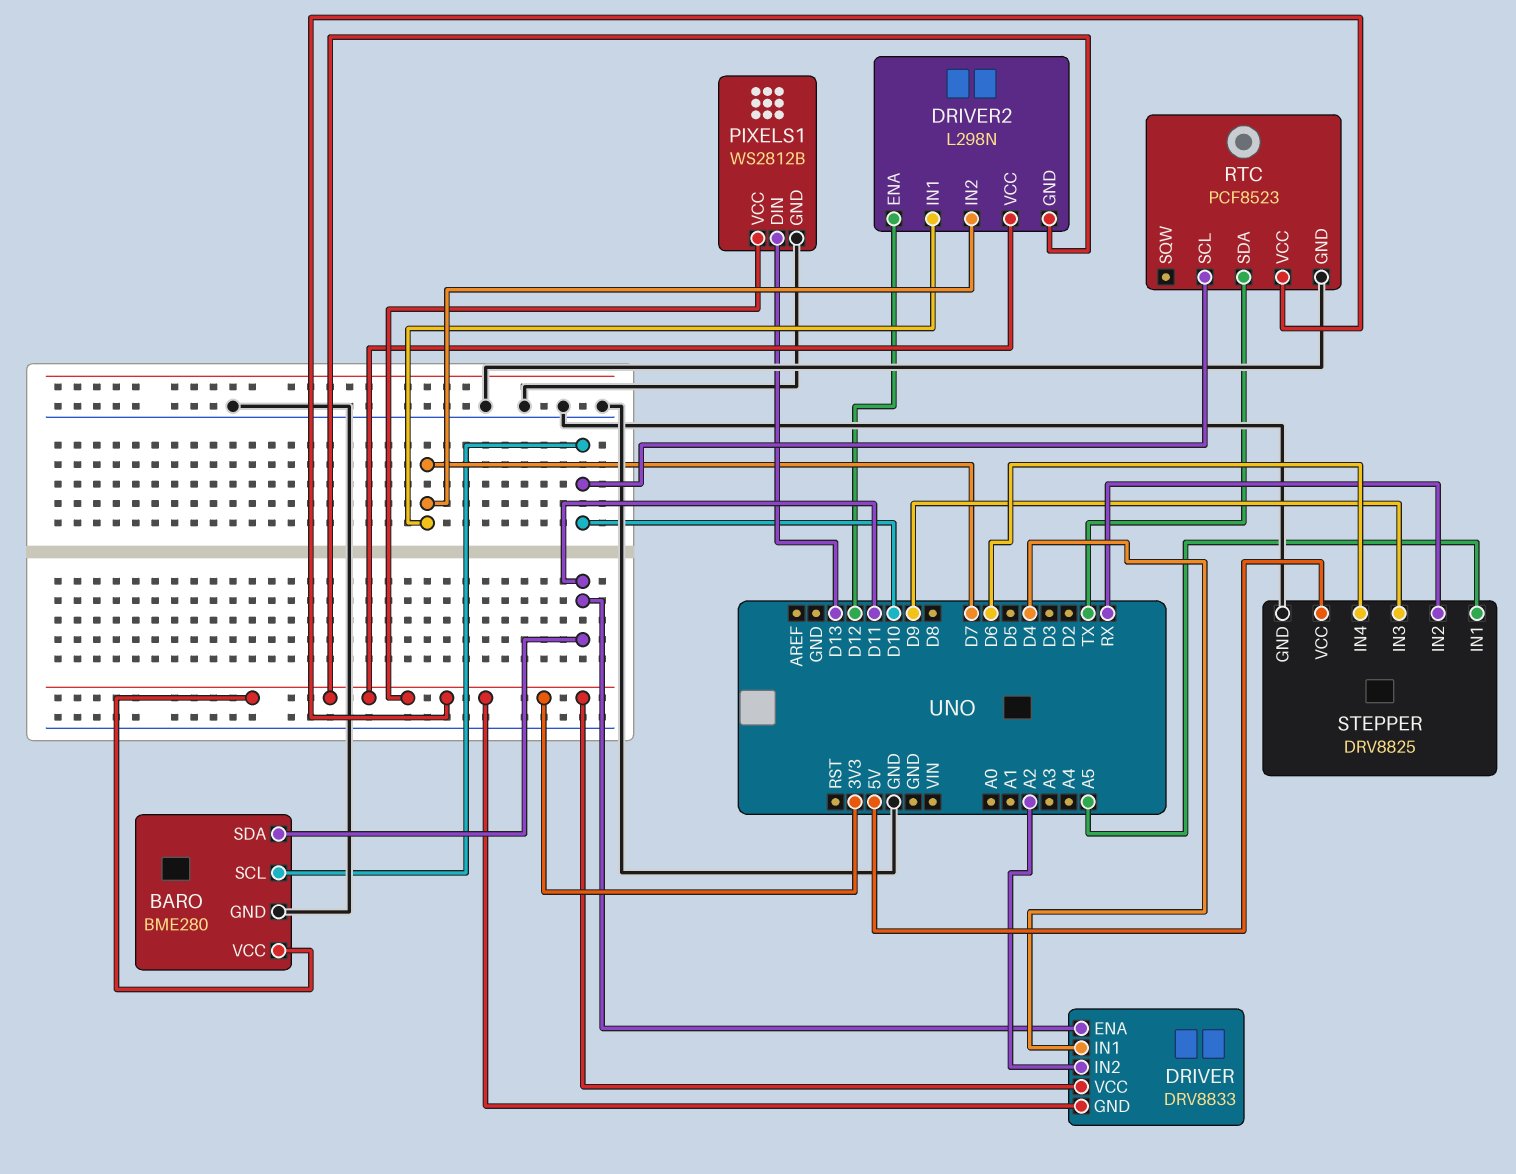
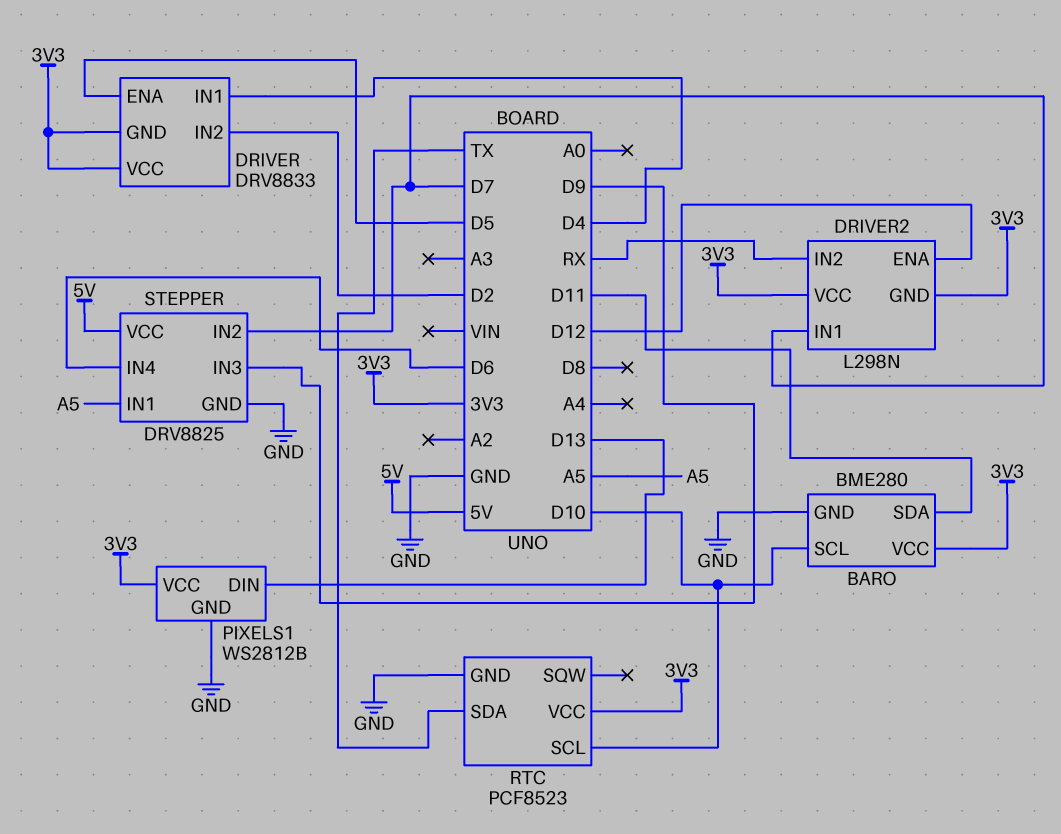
DRIVER pin ENA: D11 -> D5
DRIVER pin IN2: A2 -> D2
DRIVER2 pin IN2: D7 -> RX
STEPPER pin IN2: RX -> D7

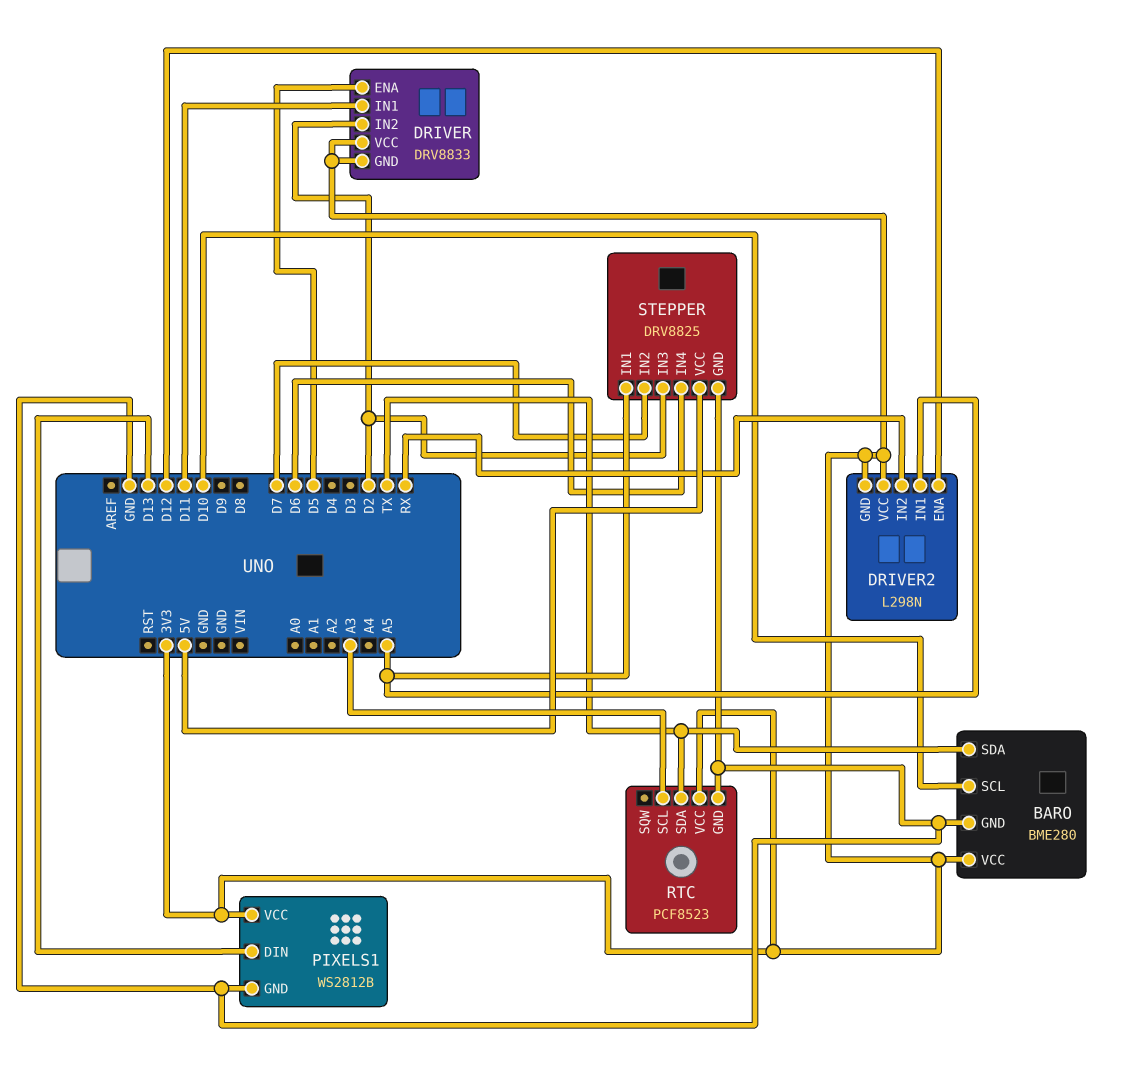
BARO pin SDA: D11 -> TX
DRIVER pin IN1: D4 -> D11
DRIVER2 pin IN1: D7 -> A5
RTC pin SCL: D10 -> A3
STEPPER pin IN3: D9 -> D2

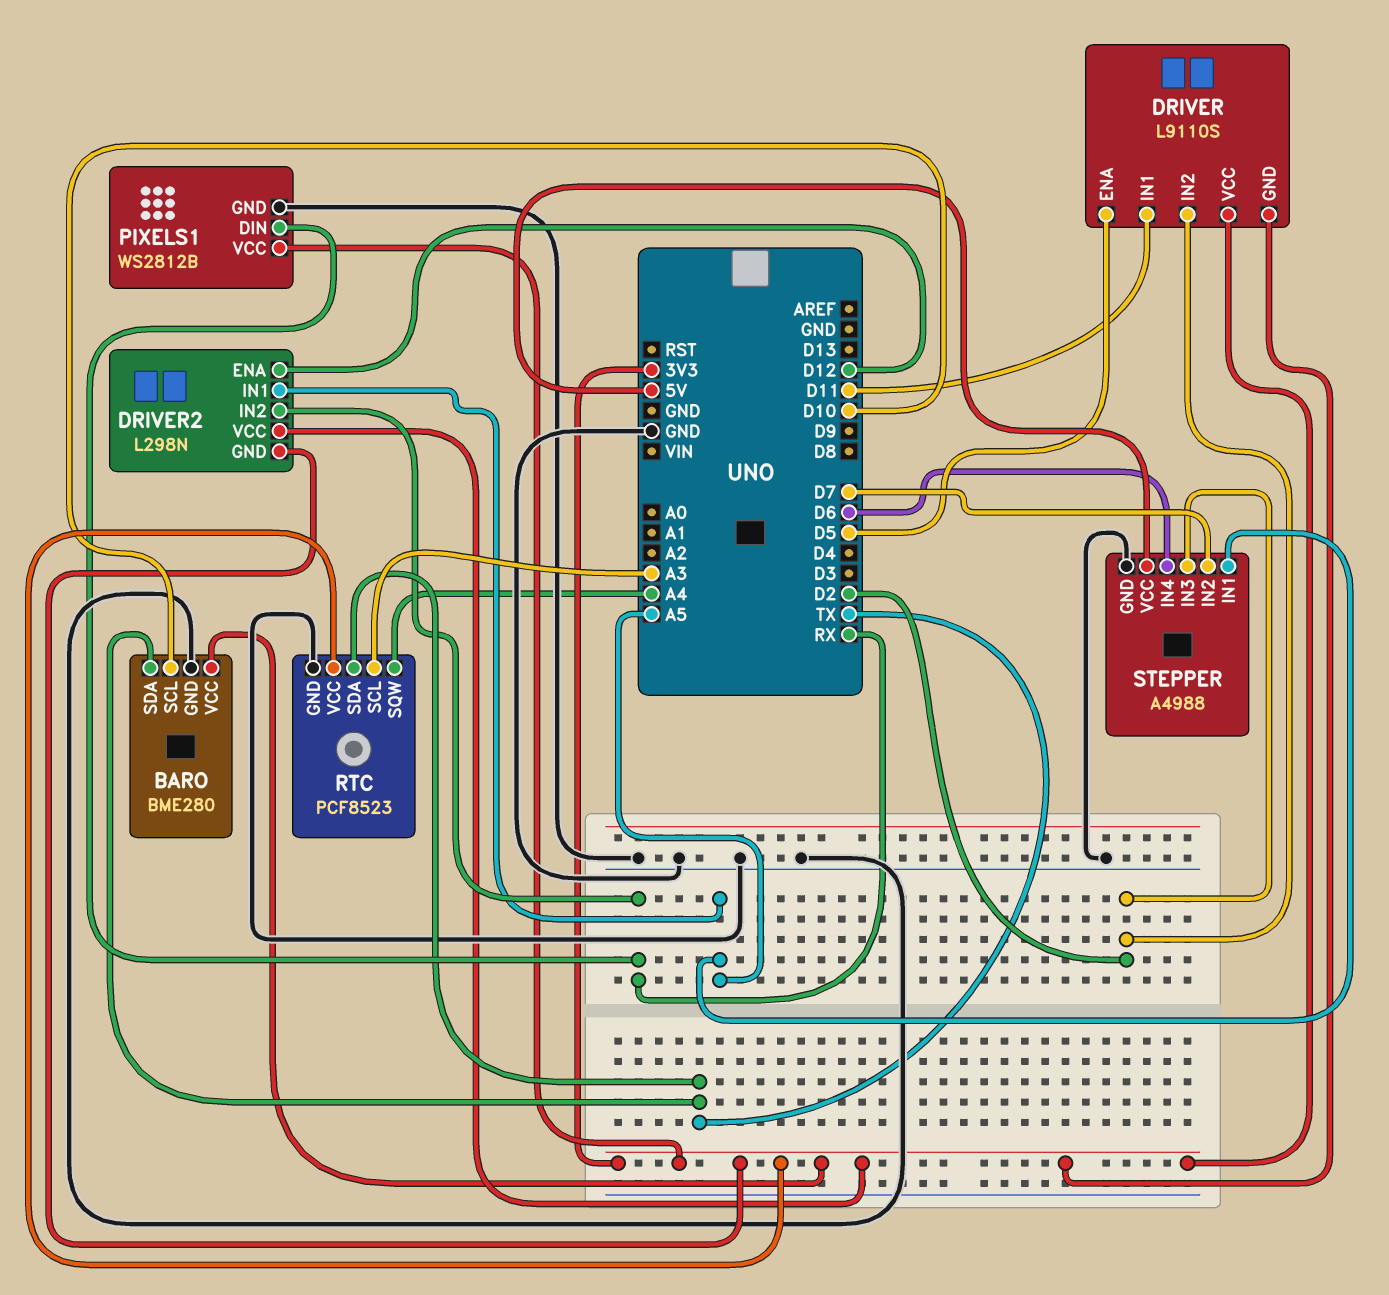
DRIVER: DRV8833 -> L9110S
PIXELS1 pin DIN: D13 -> RX
RTC pin SQW: none -> A4
STEPPER: DRV8825 -> A4988

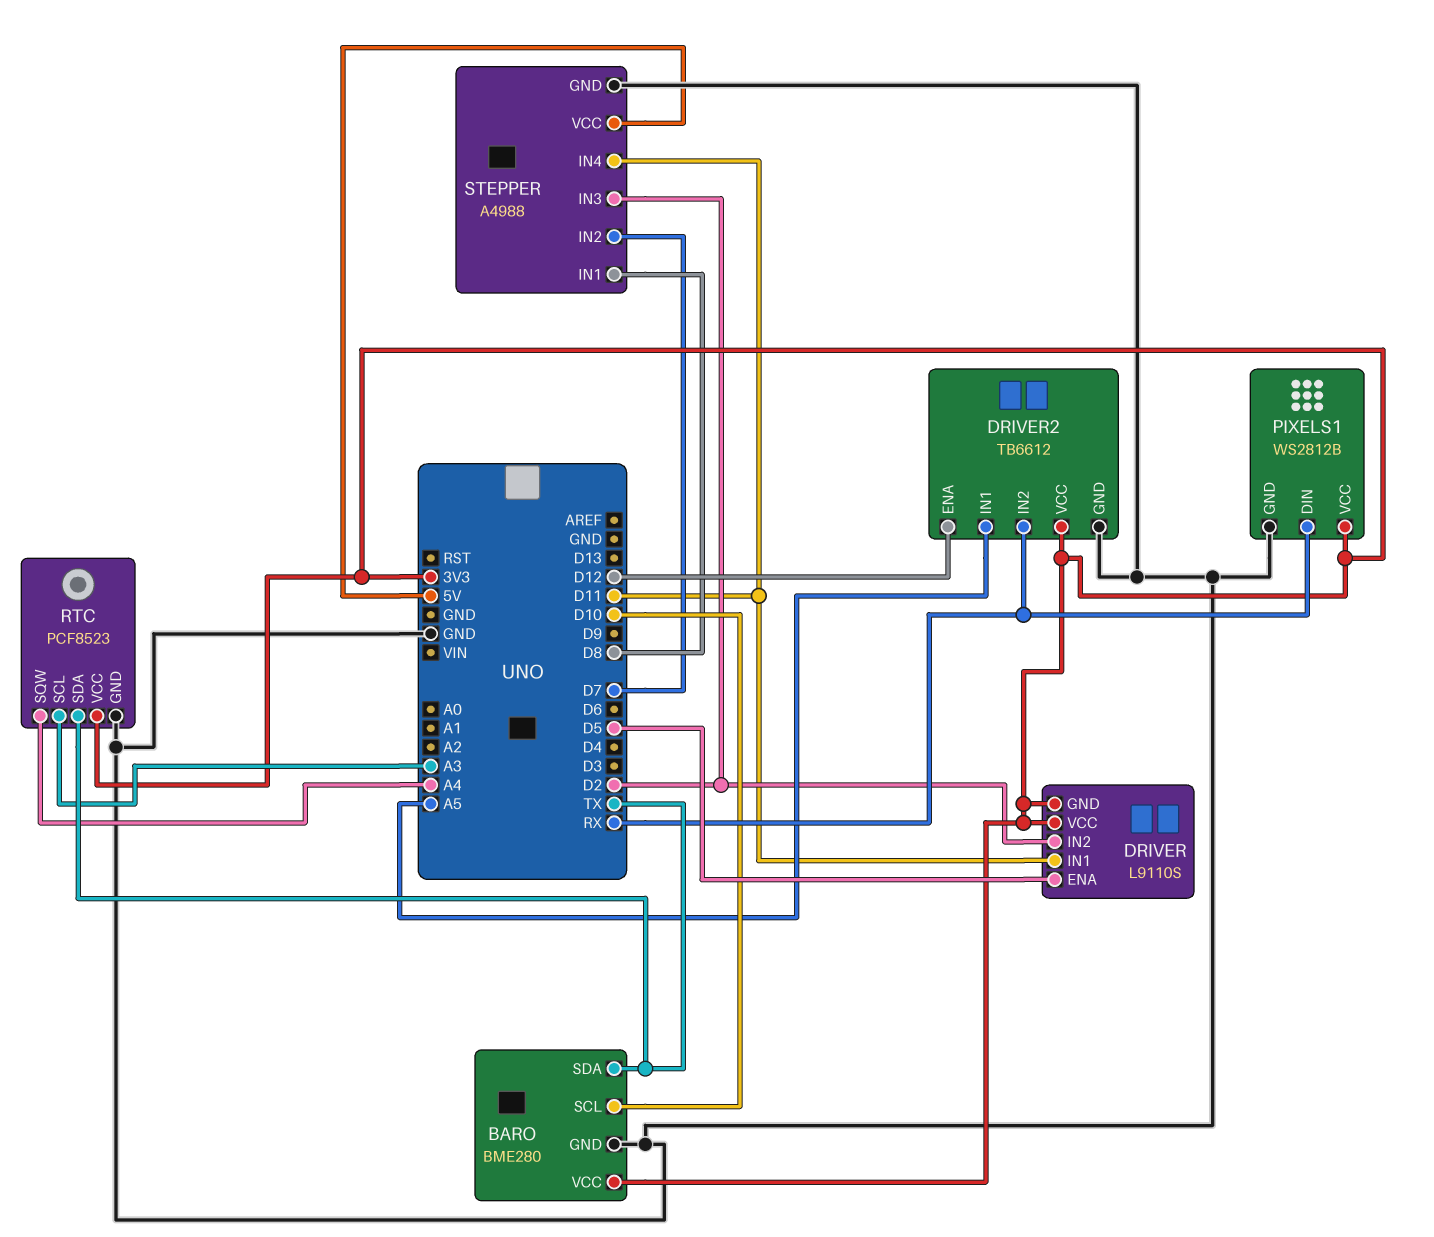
DRIVER2: L298N -> TB6612
DRIVER2 pin GND: 3V3 -> GND
STEPPER pin IN1: A5 -> D8
STEPPER pin IN4: D6 -> D11

